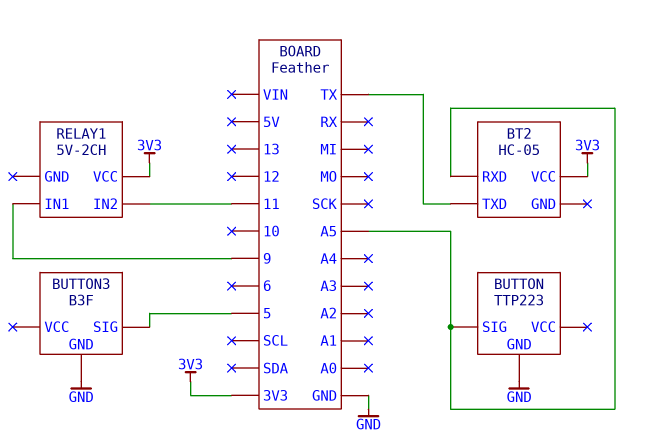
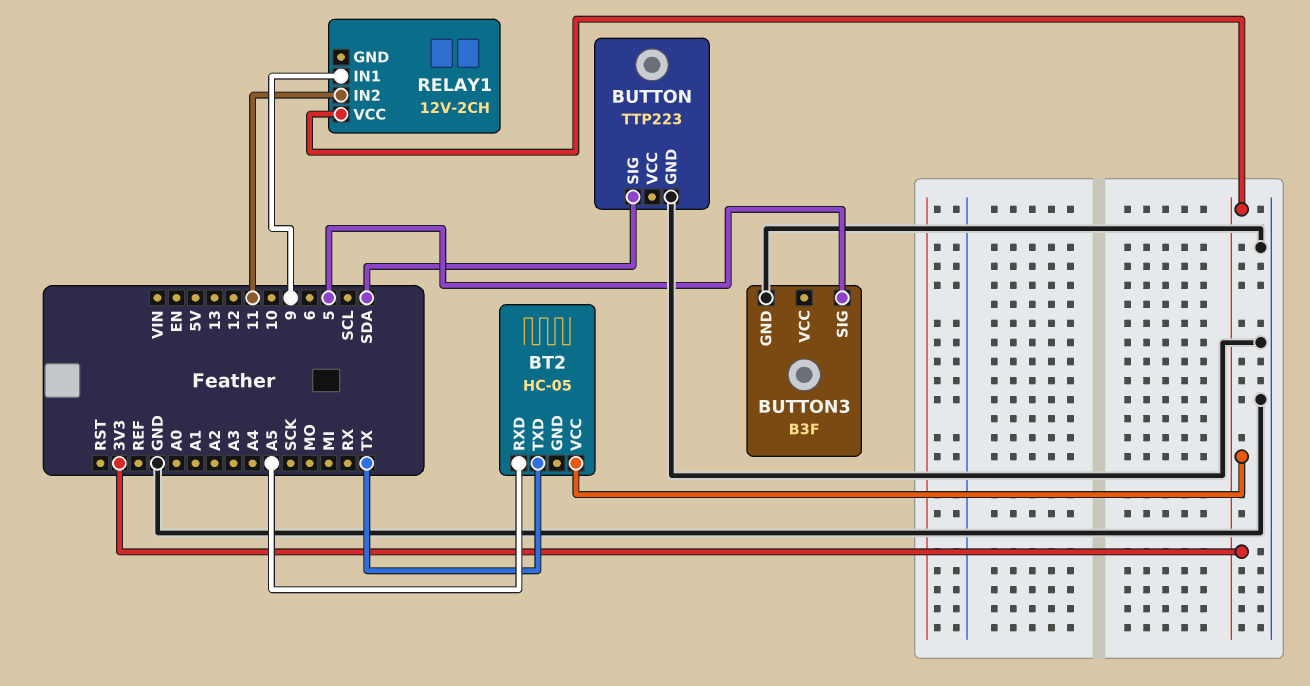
BUTTON pin SIG: A5 -> SDA
RELAY1: 5V-2CH -> 12V-2CH

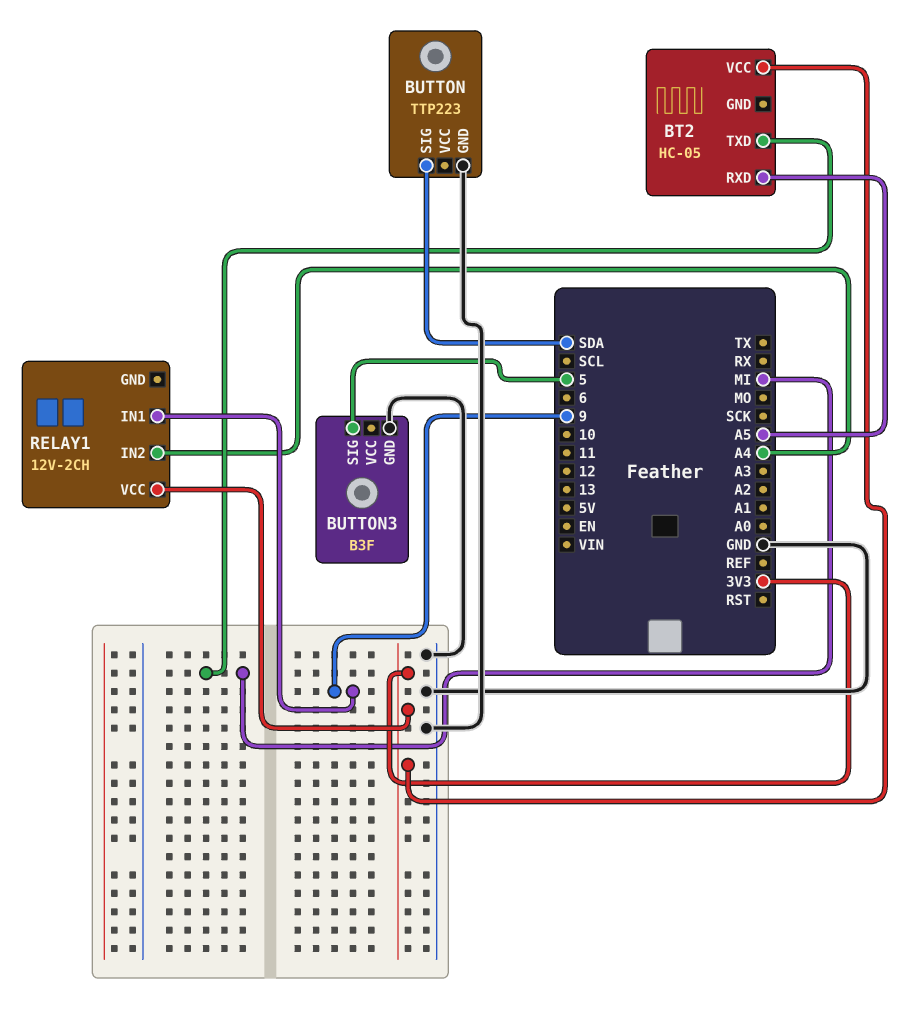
BT2 pin TXD: TX -> MI
RELAY1 pin IN2: 11 -> A4

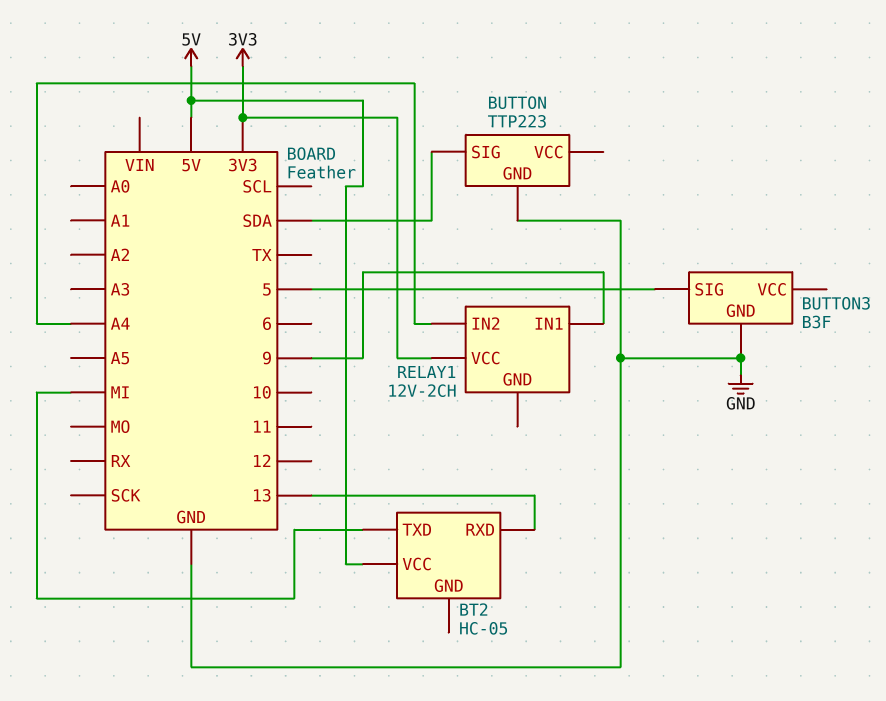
BT2 pin RXD: A5 -> 13
BT2 pin VCC: 3V3 -> 5V

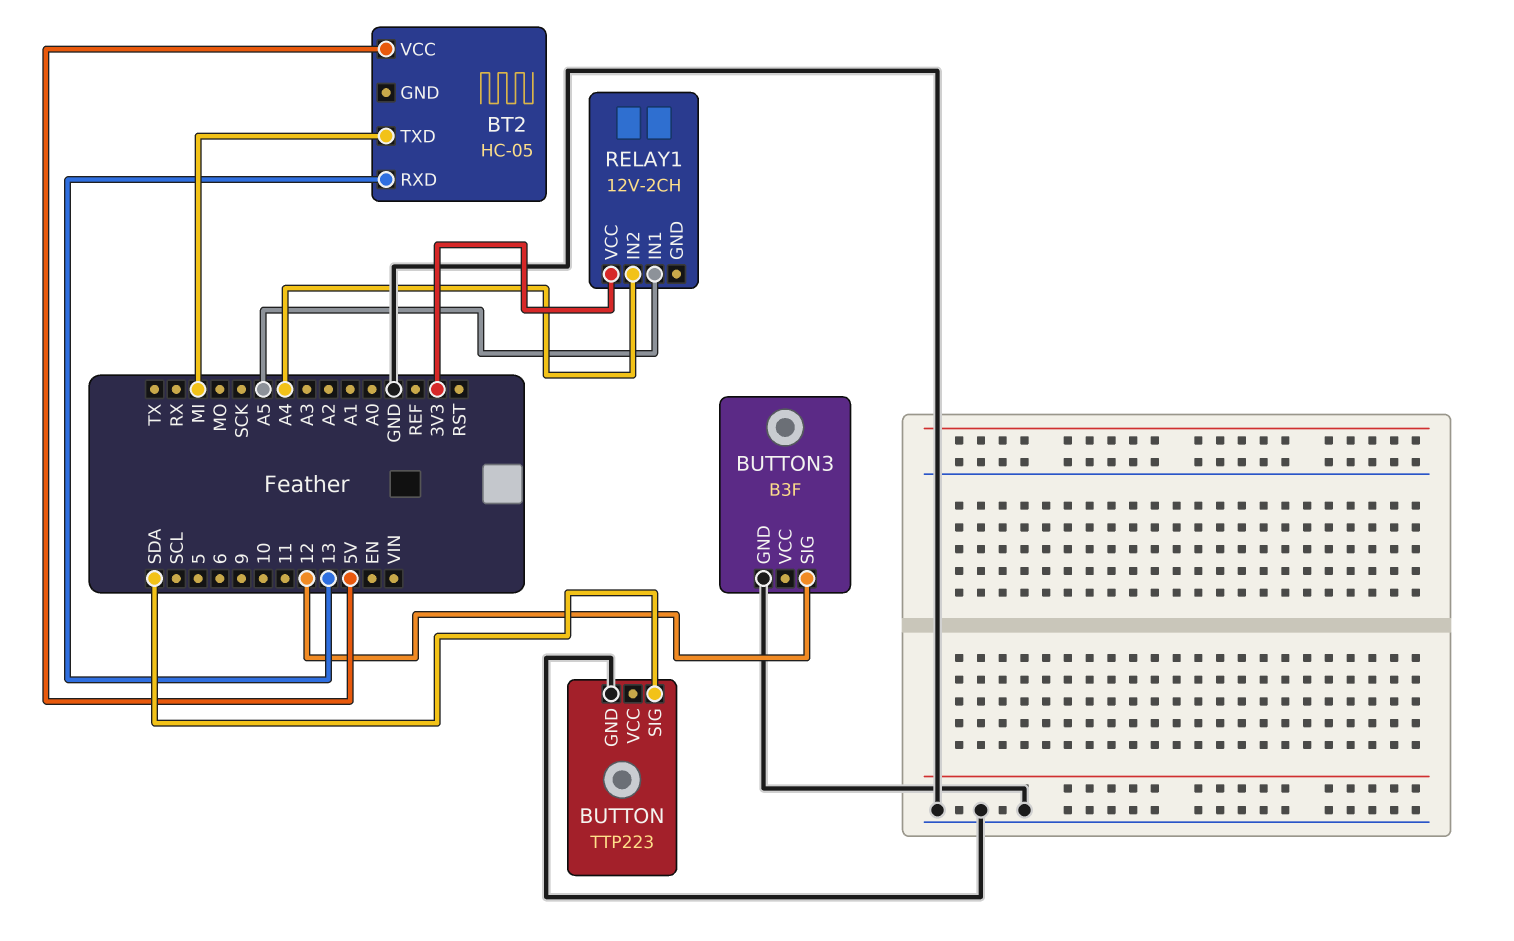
BUTTON3 pin SIG: 5 -> 12
RELAY1 pin IN1: 9 -> A5

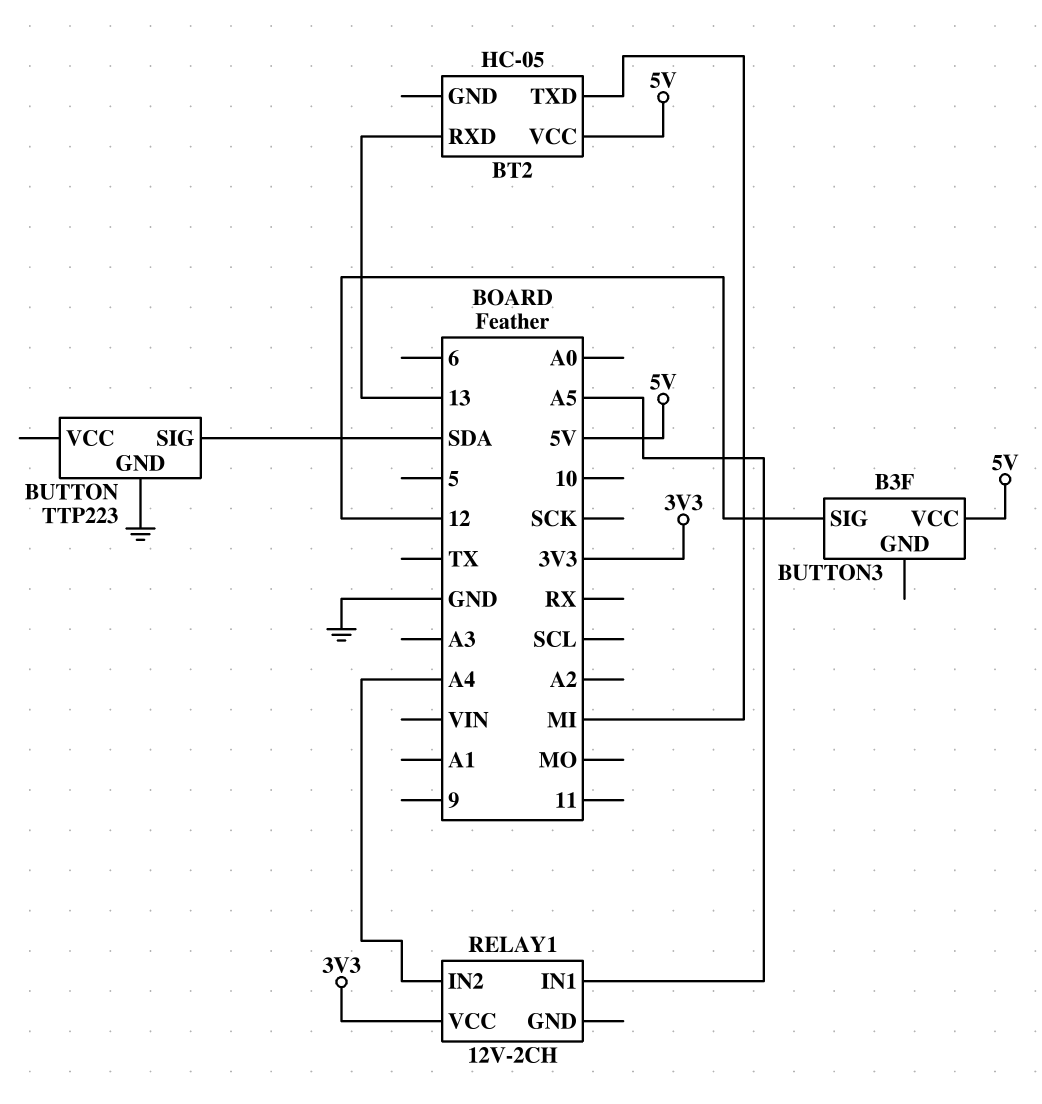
BUTTON3 pin GND: GND -> none
BUTTON3 pin VCC: none -> 5V

